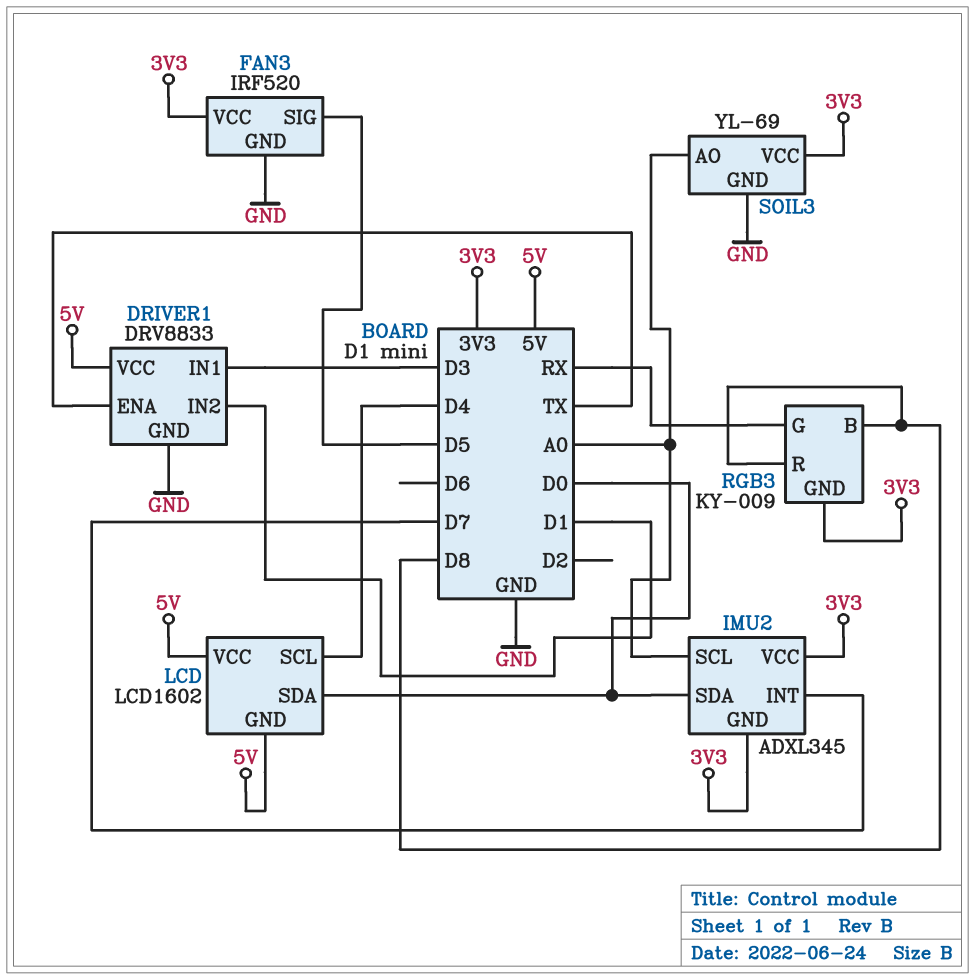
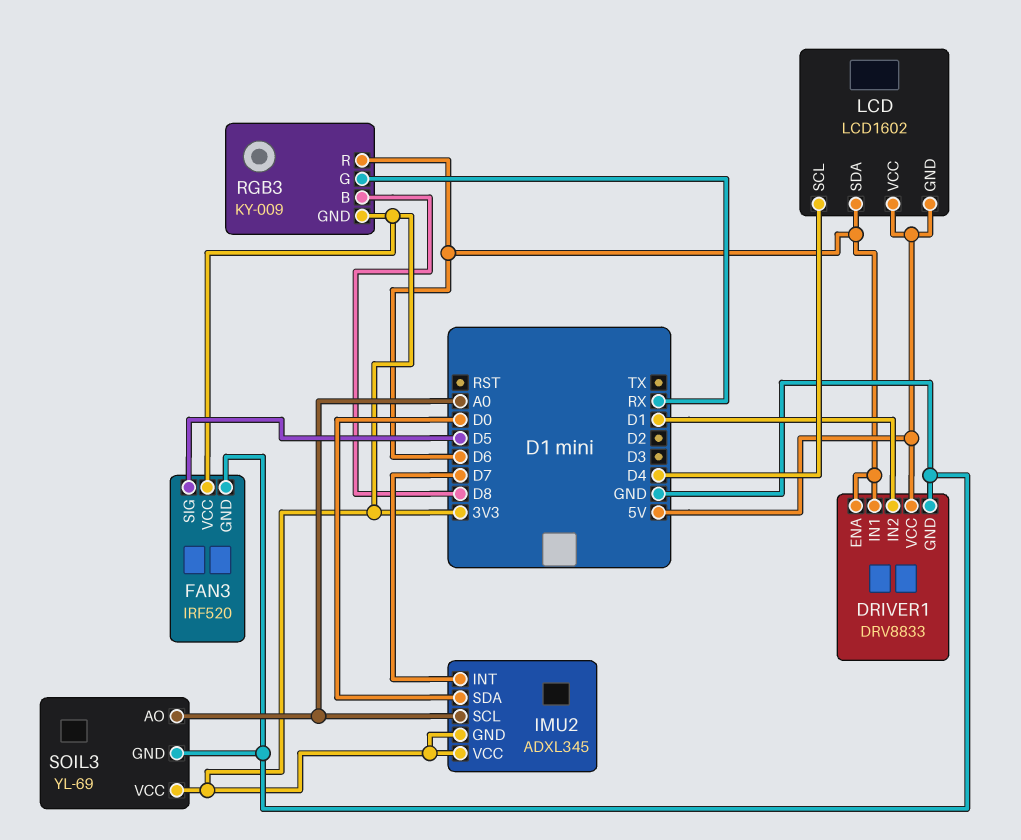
DRIVER1 pin ENA: TX -> D6
DRIVER1 pin IN1: D3 -> D6
LCD pin SDA: D0 -> D6
RGB3 pin R: D8 -> D6

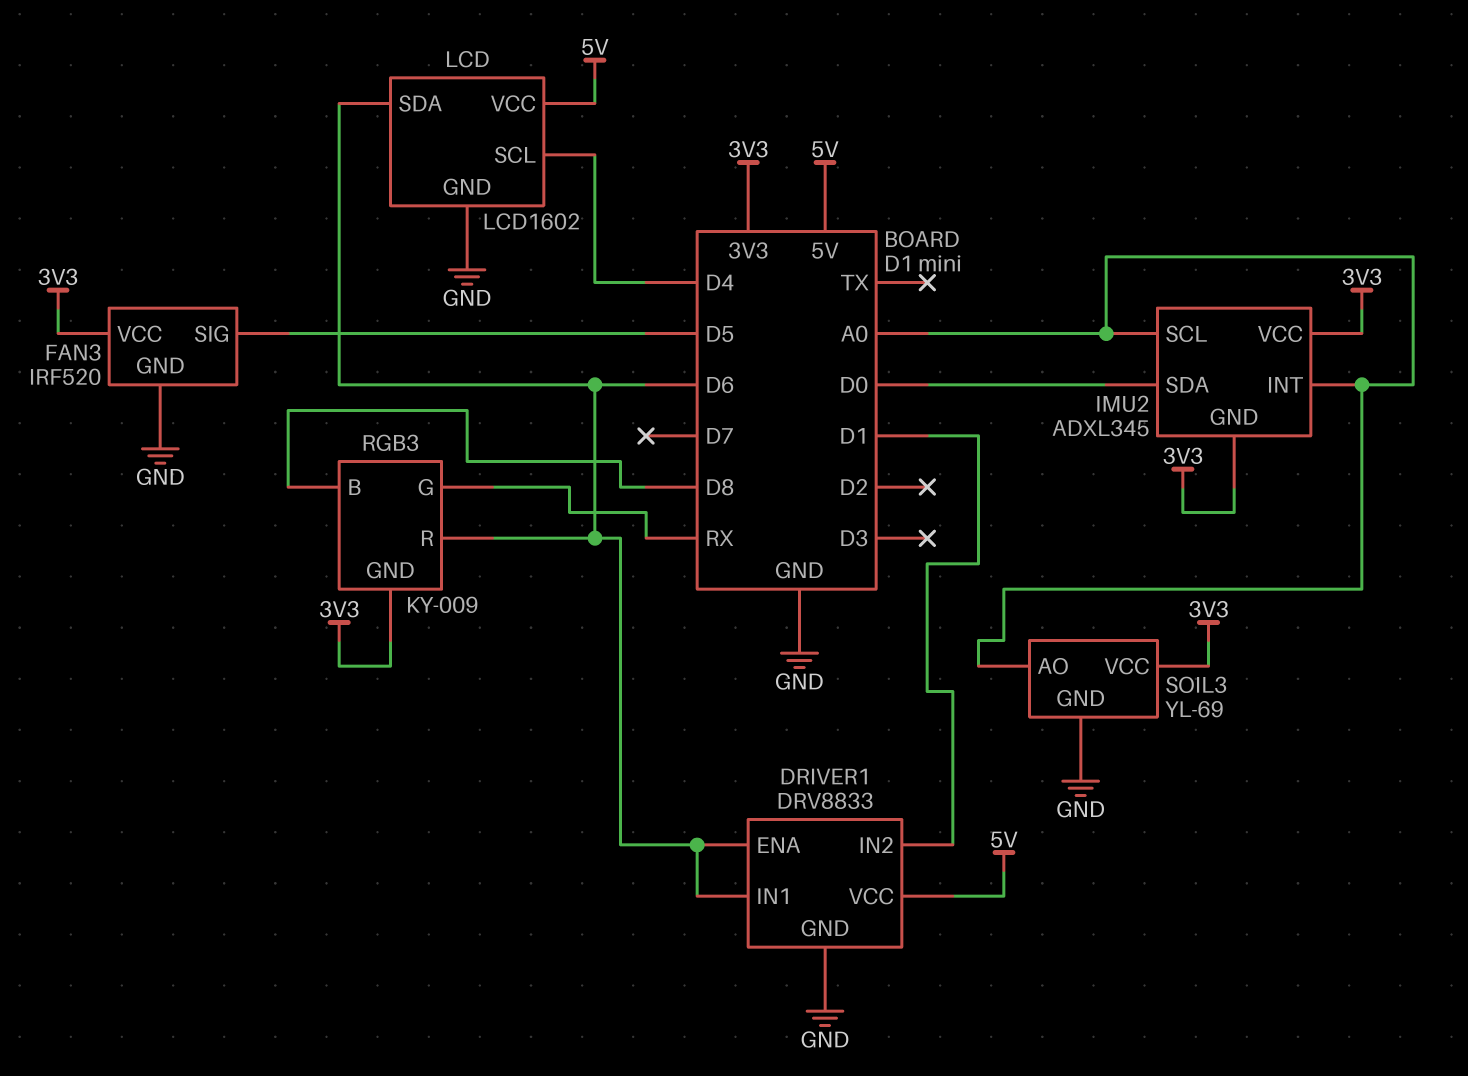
IMU2 pin INT: D7 -> A0
LCD pin GND: 5V -> GND

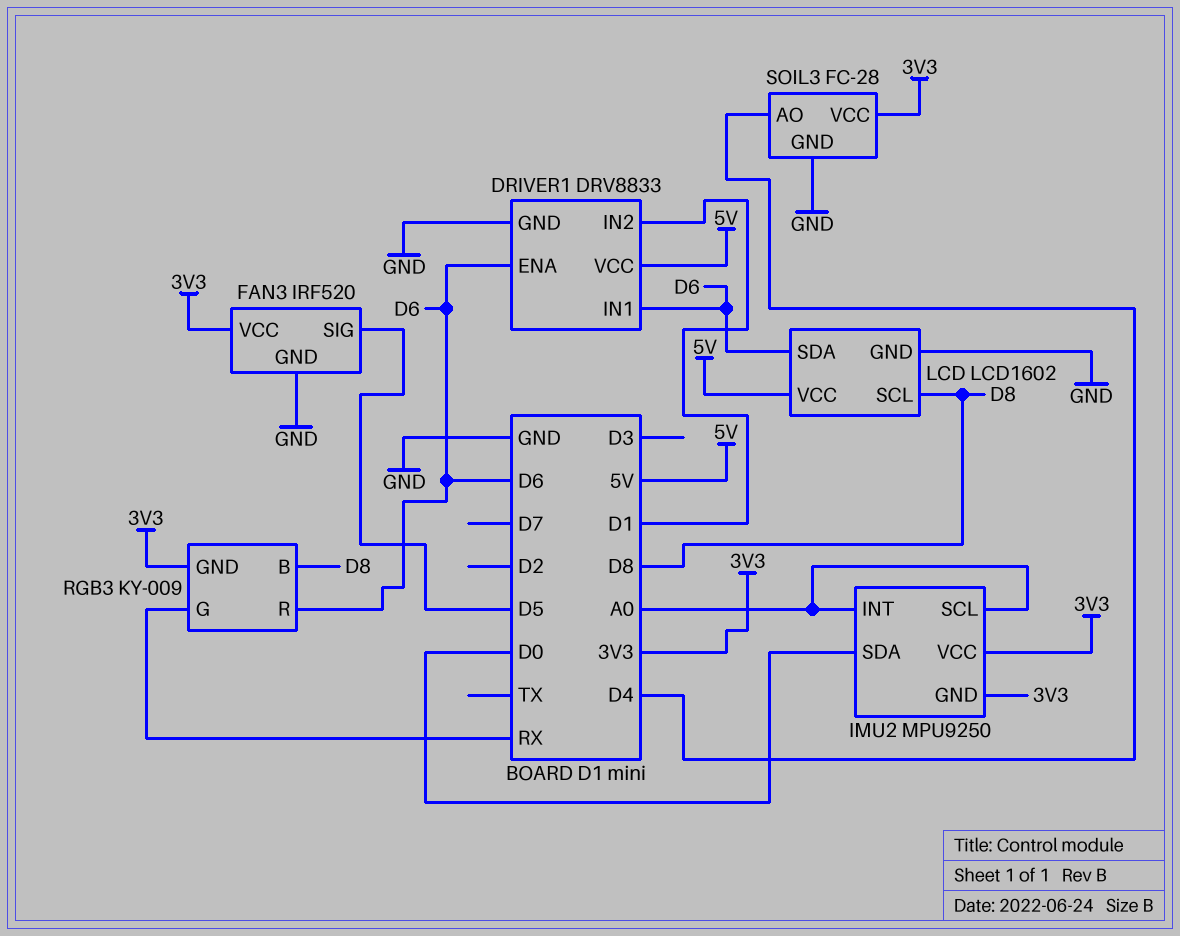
IMU2: ADXL345 -> MPU9250
LCD pin SCL: D4 -> D8
SOIL3: YL-69 -> FC-28
SOIL3 pin AO: A0 -> D4

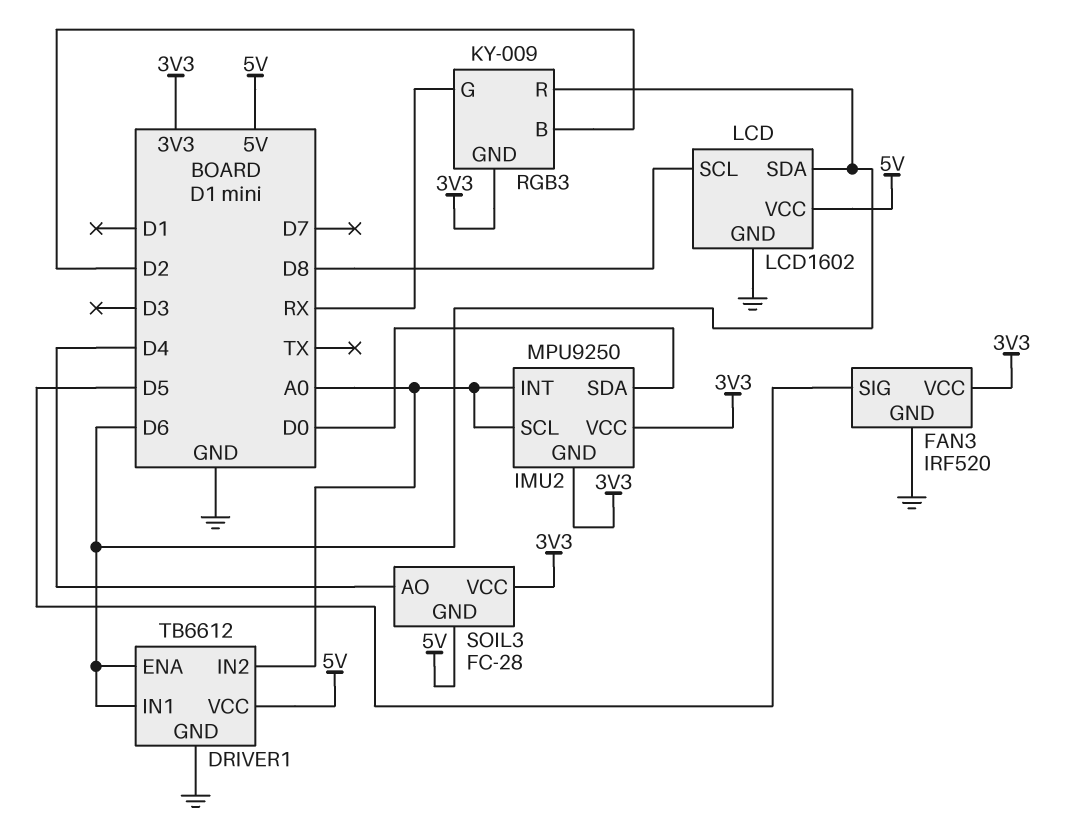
DRIVER1: DRV8833 -> TB6612
DRIVER1 pin IN2: D1 -> A0
RGB3 pin B: D8 -> D2
SOIL3 pin GND: GND -> 5V

